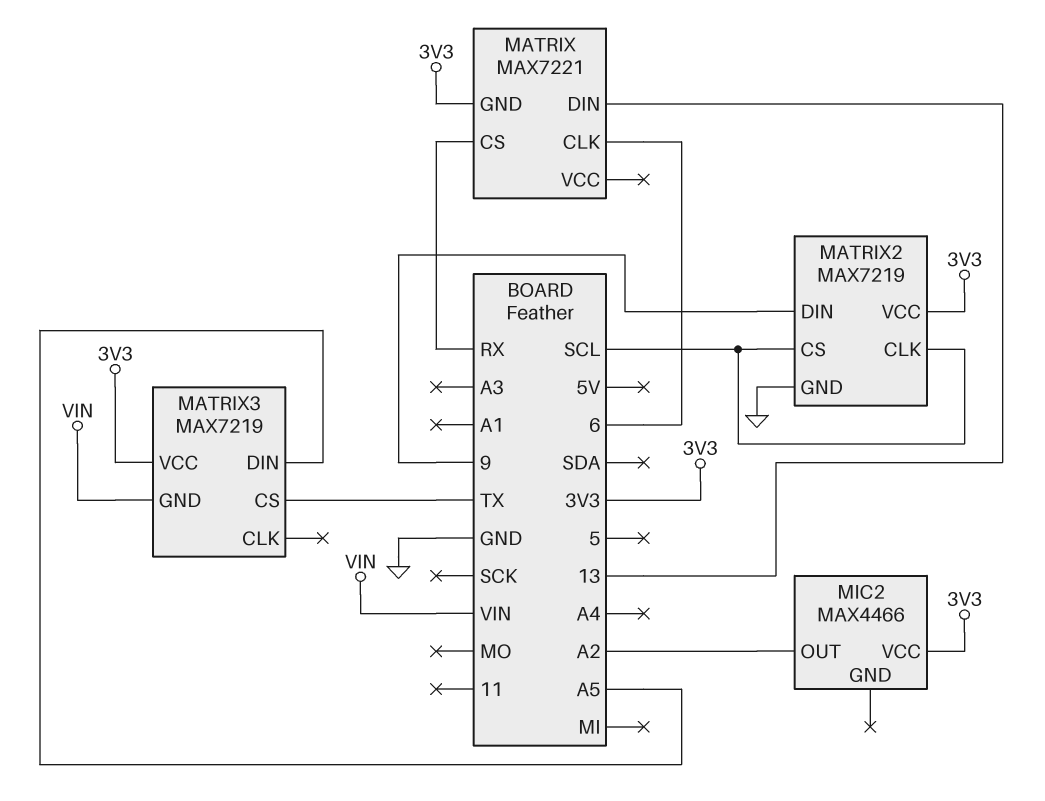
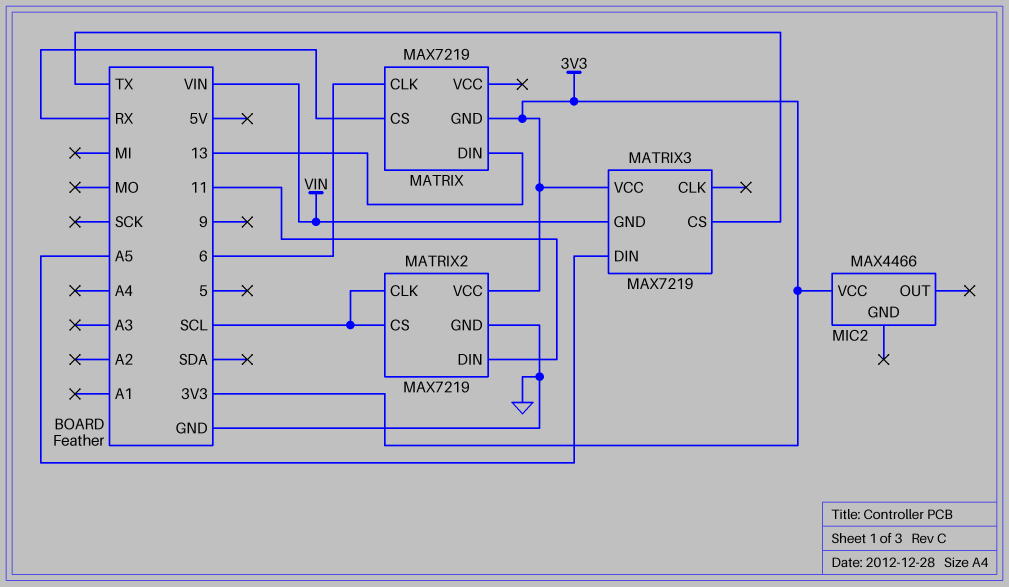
MATRIX: MAX7221 -> MAX7219
MATRIX2 pin DIN: 9 -> 11
MIC2 pin OUT: A2 -> none

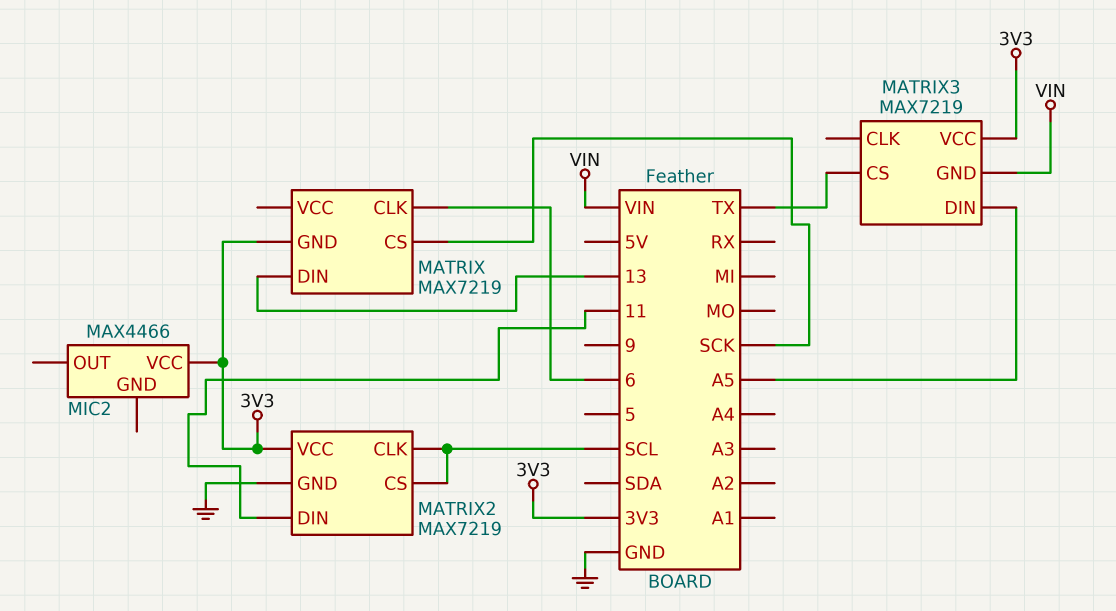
MATRIX pin CS: RX -> SCK

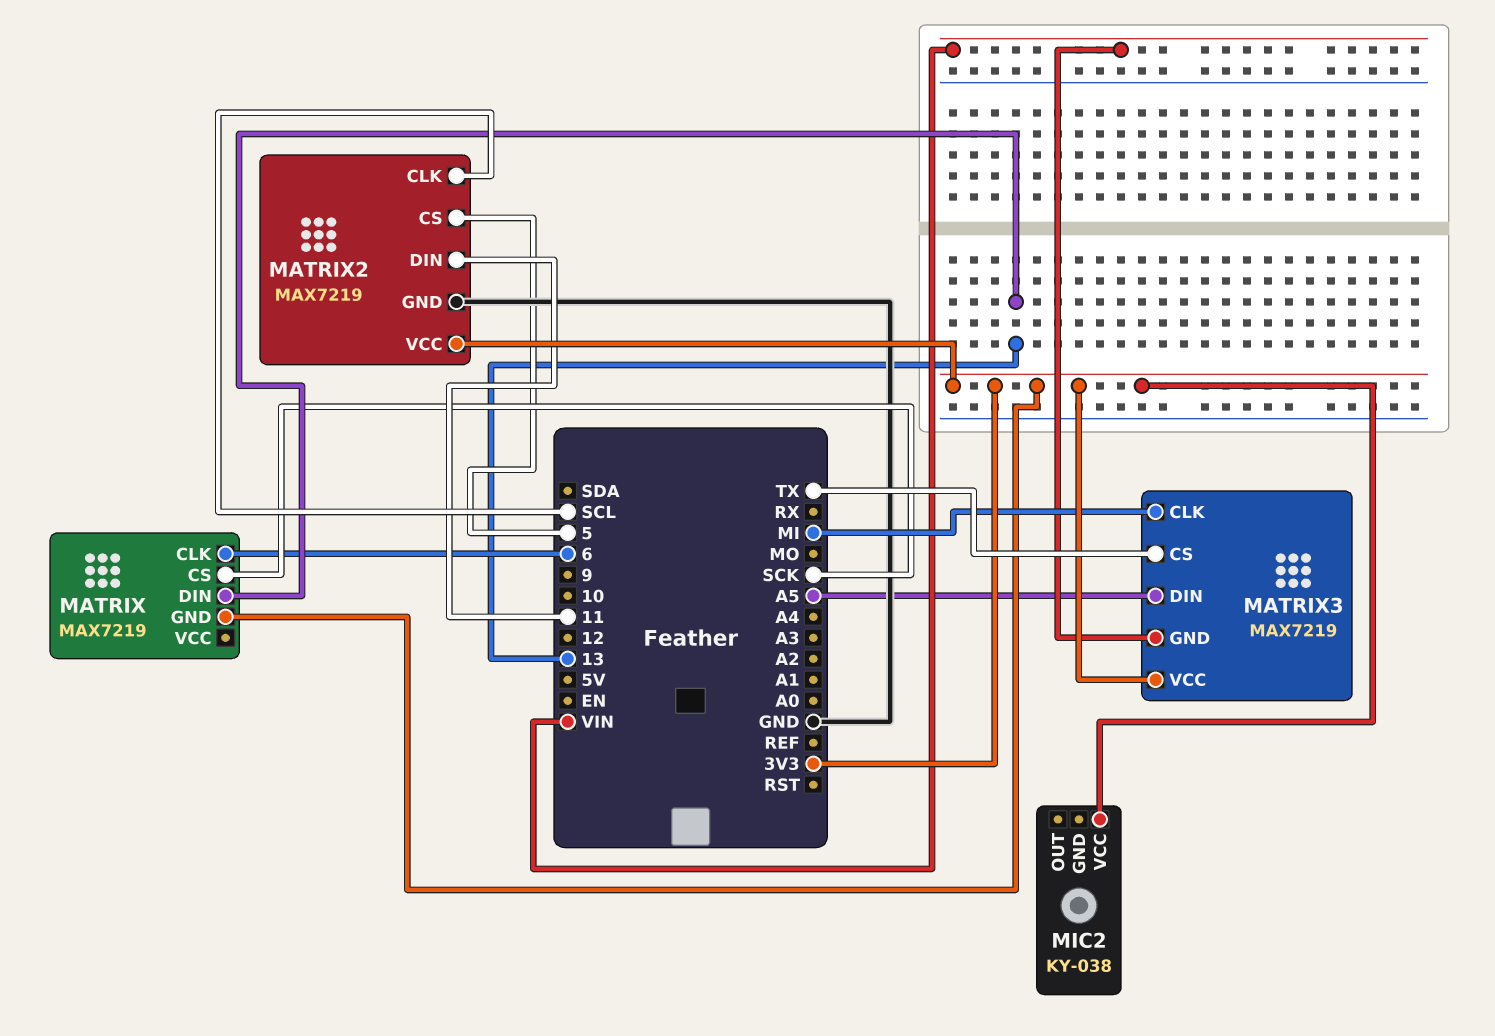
MATRIX2 pin CS: SCL -> 5
MATRIX3 pin CLK: none -> MI
MIC2: MAX4466 -> KY-038

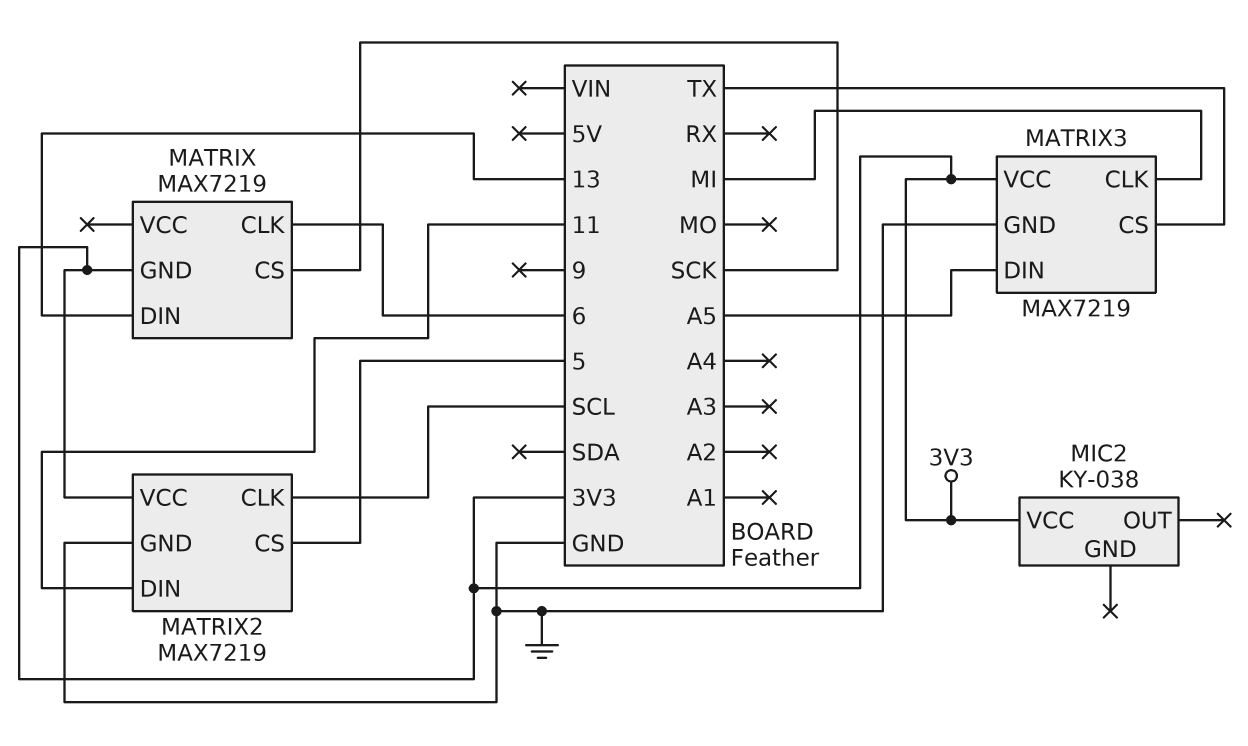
MATRIX3 pin GND: VIN -> GND

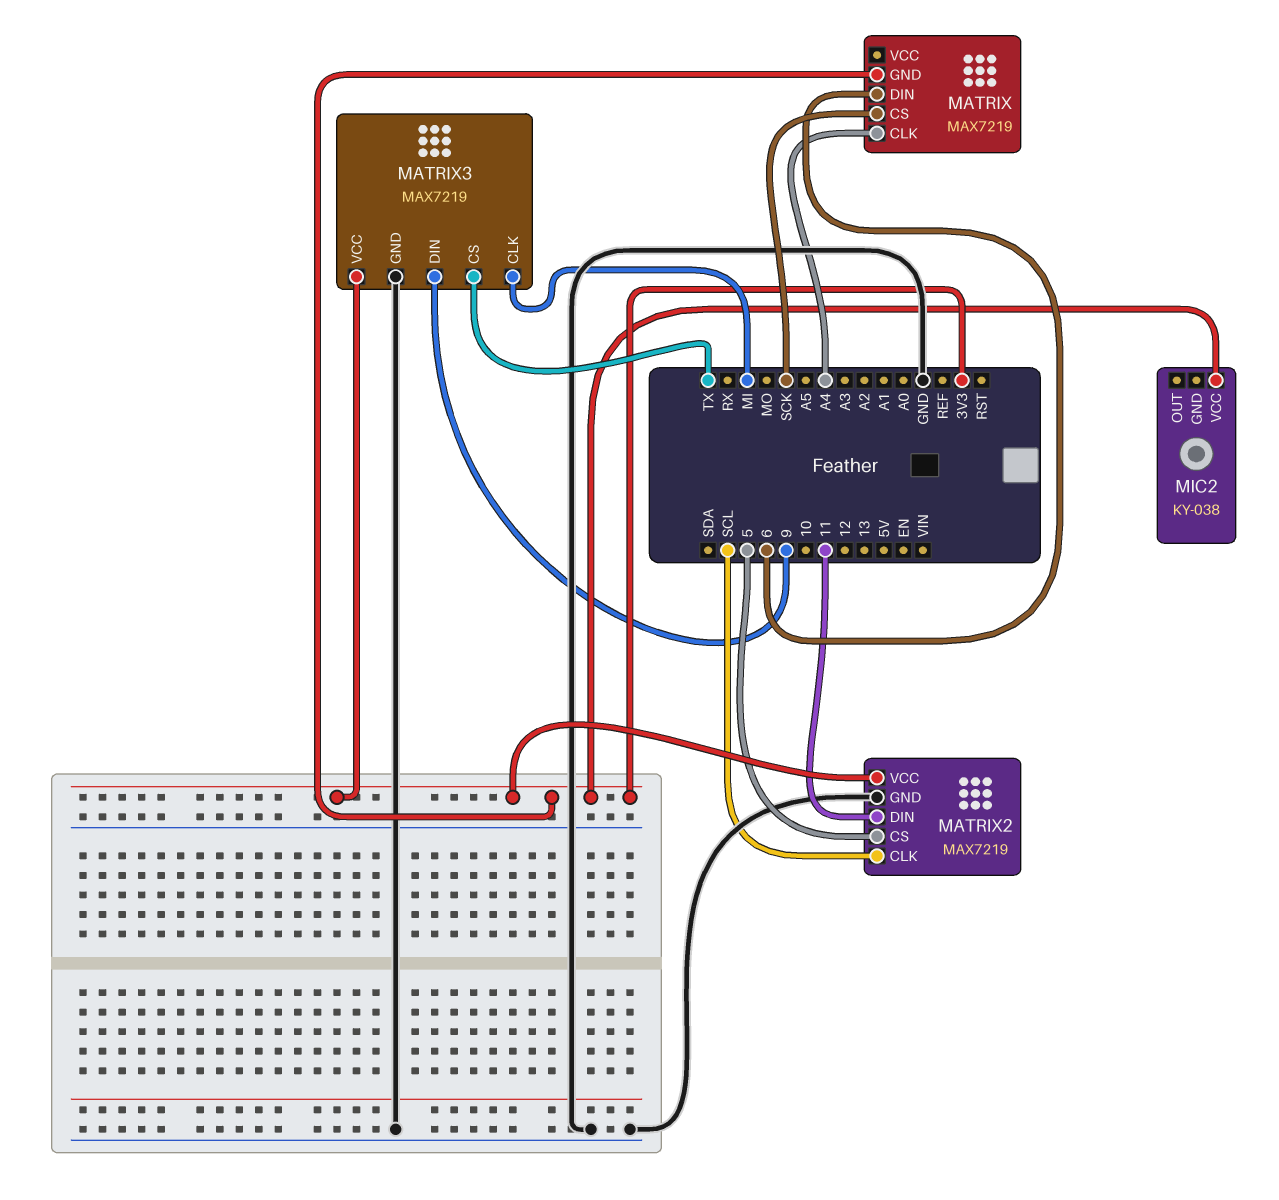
MATRIX pin CLK: 6 -> A4
MATRIX pin DIN: 13 -> 6
MATRIX3 pin DIN: A5 -> 9

